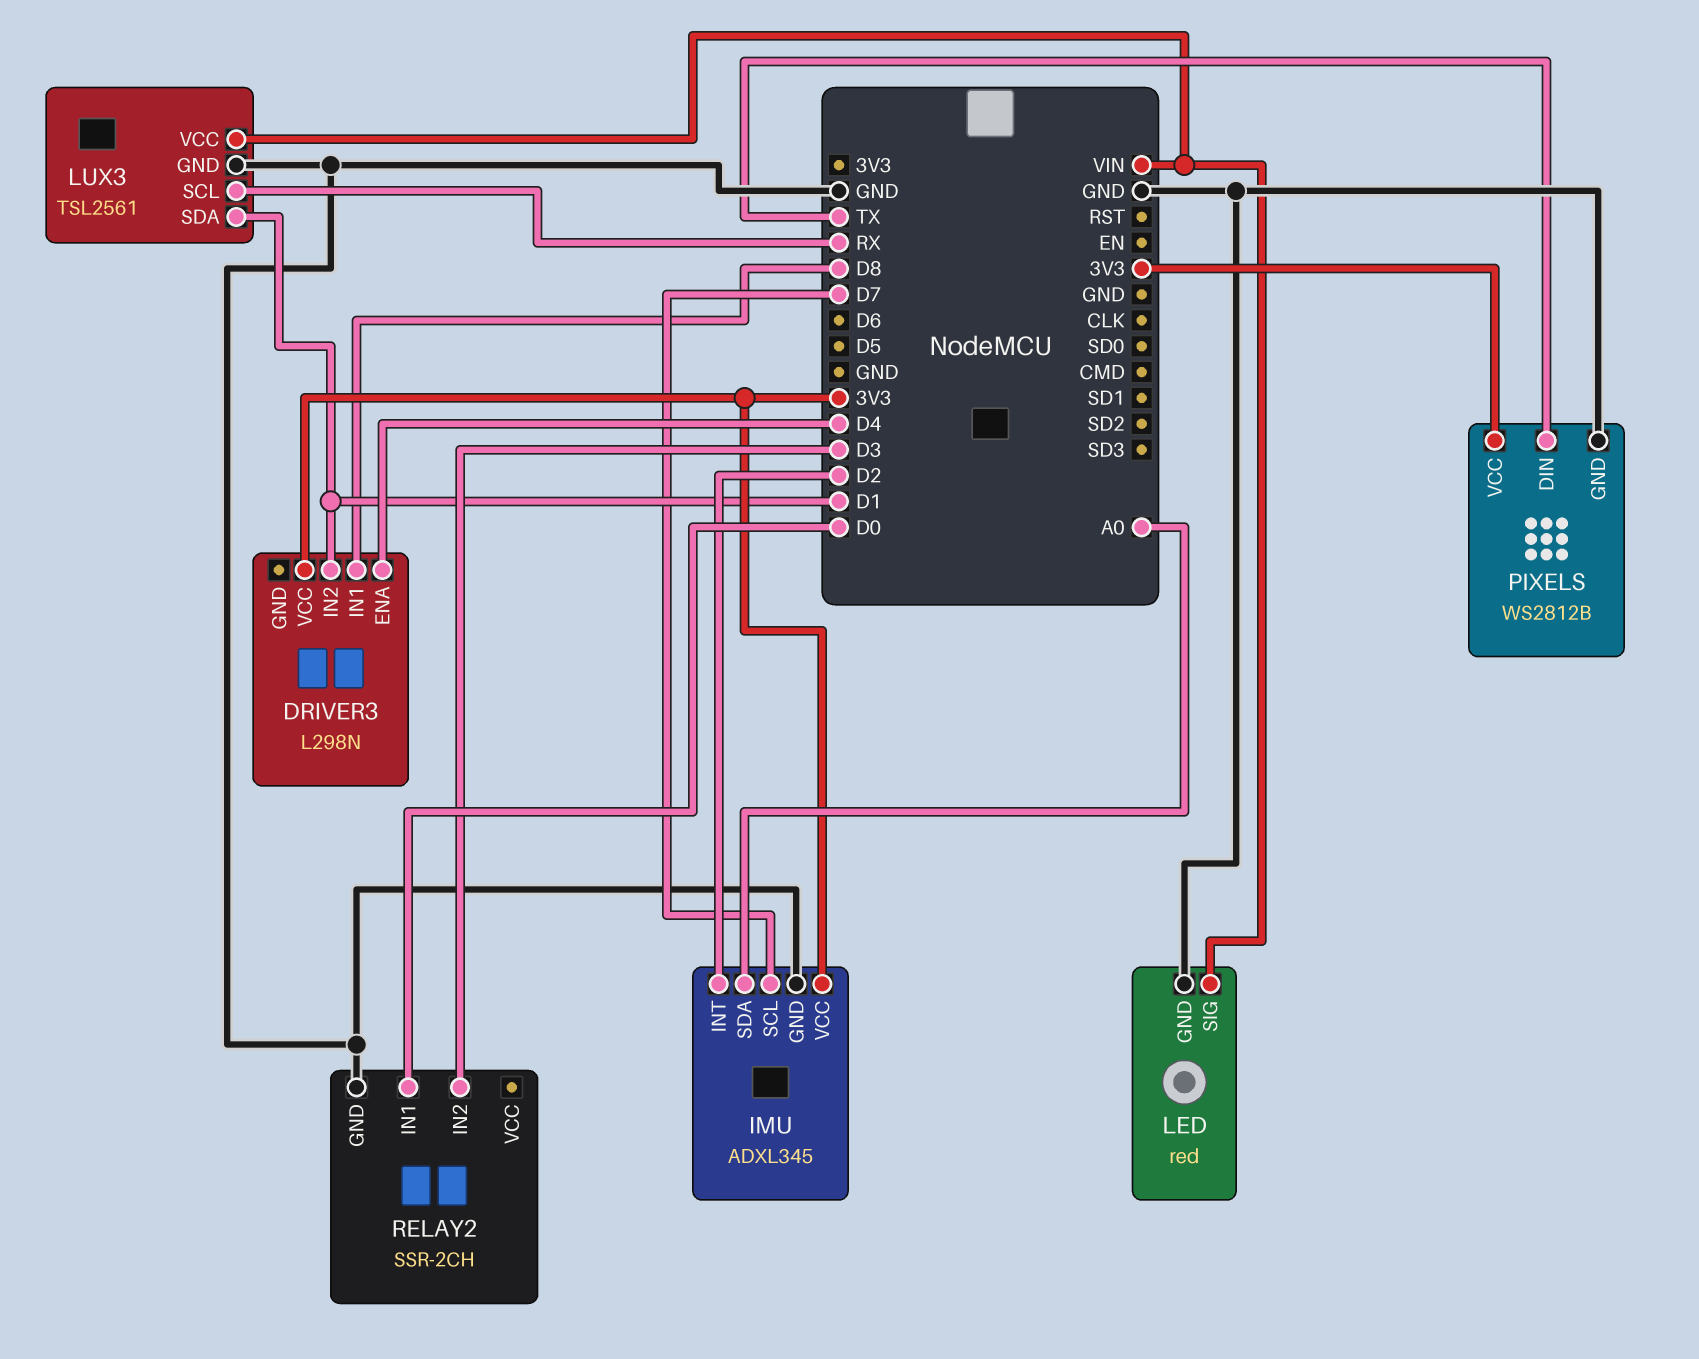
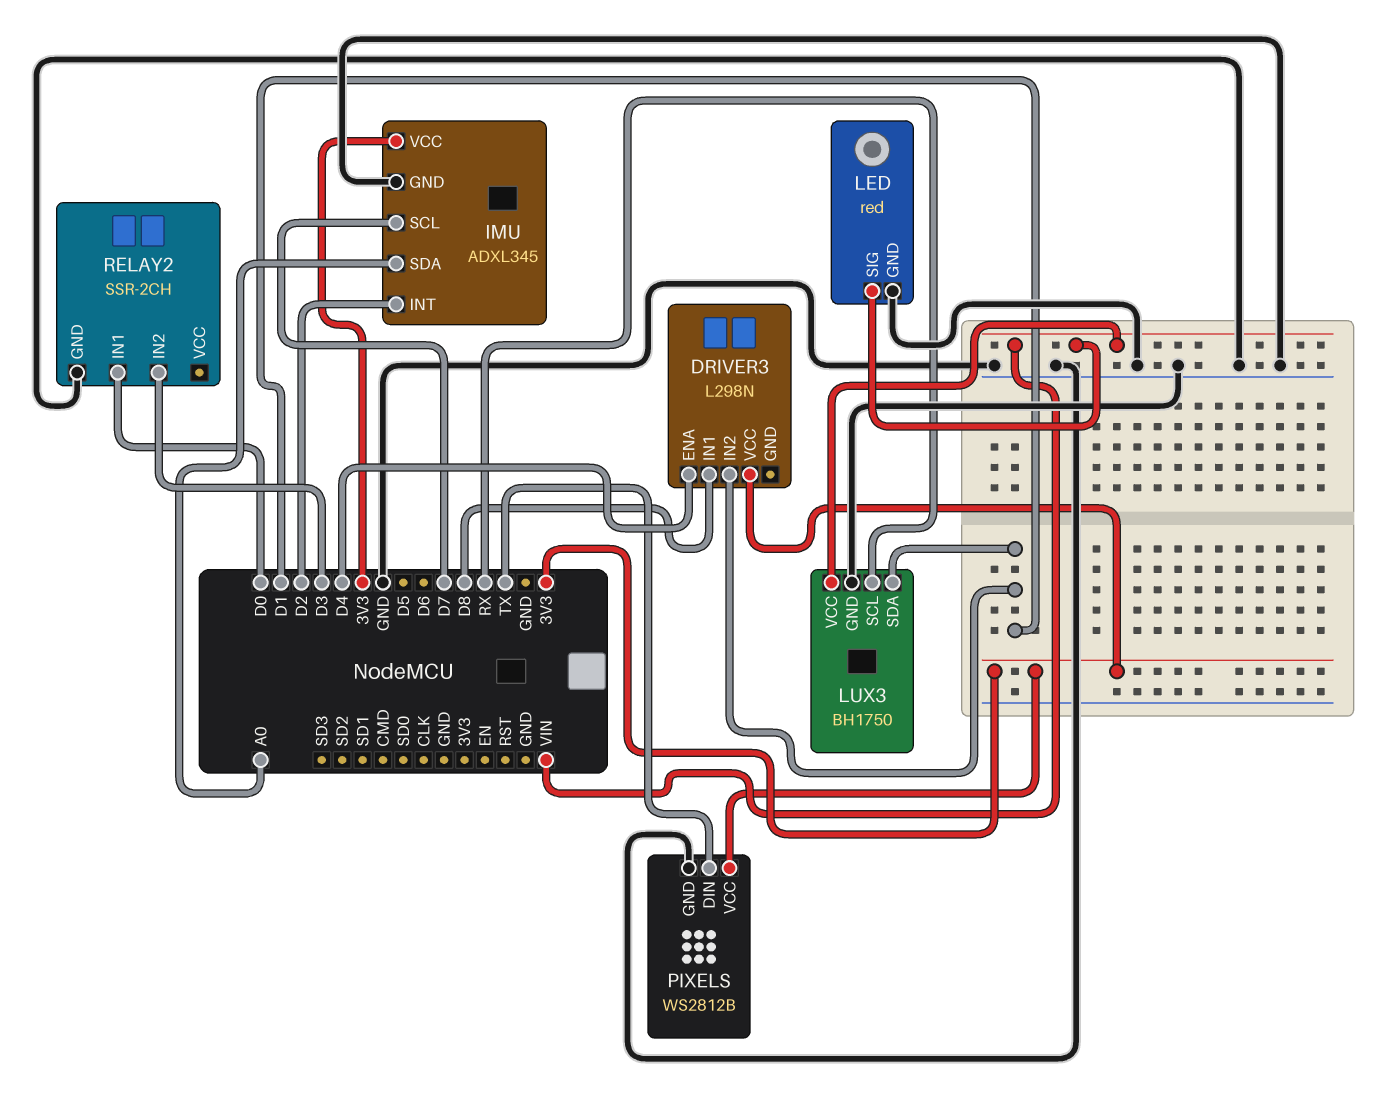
LUX3: TSL2561 -> BH1750

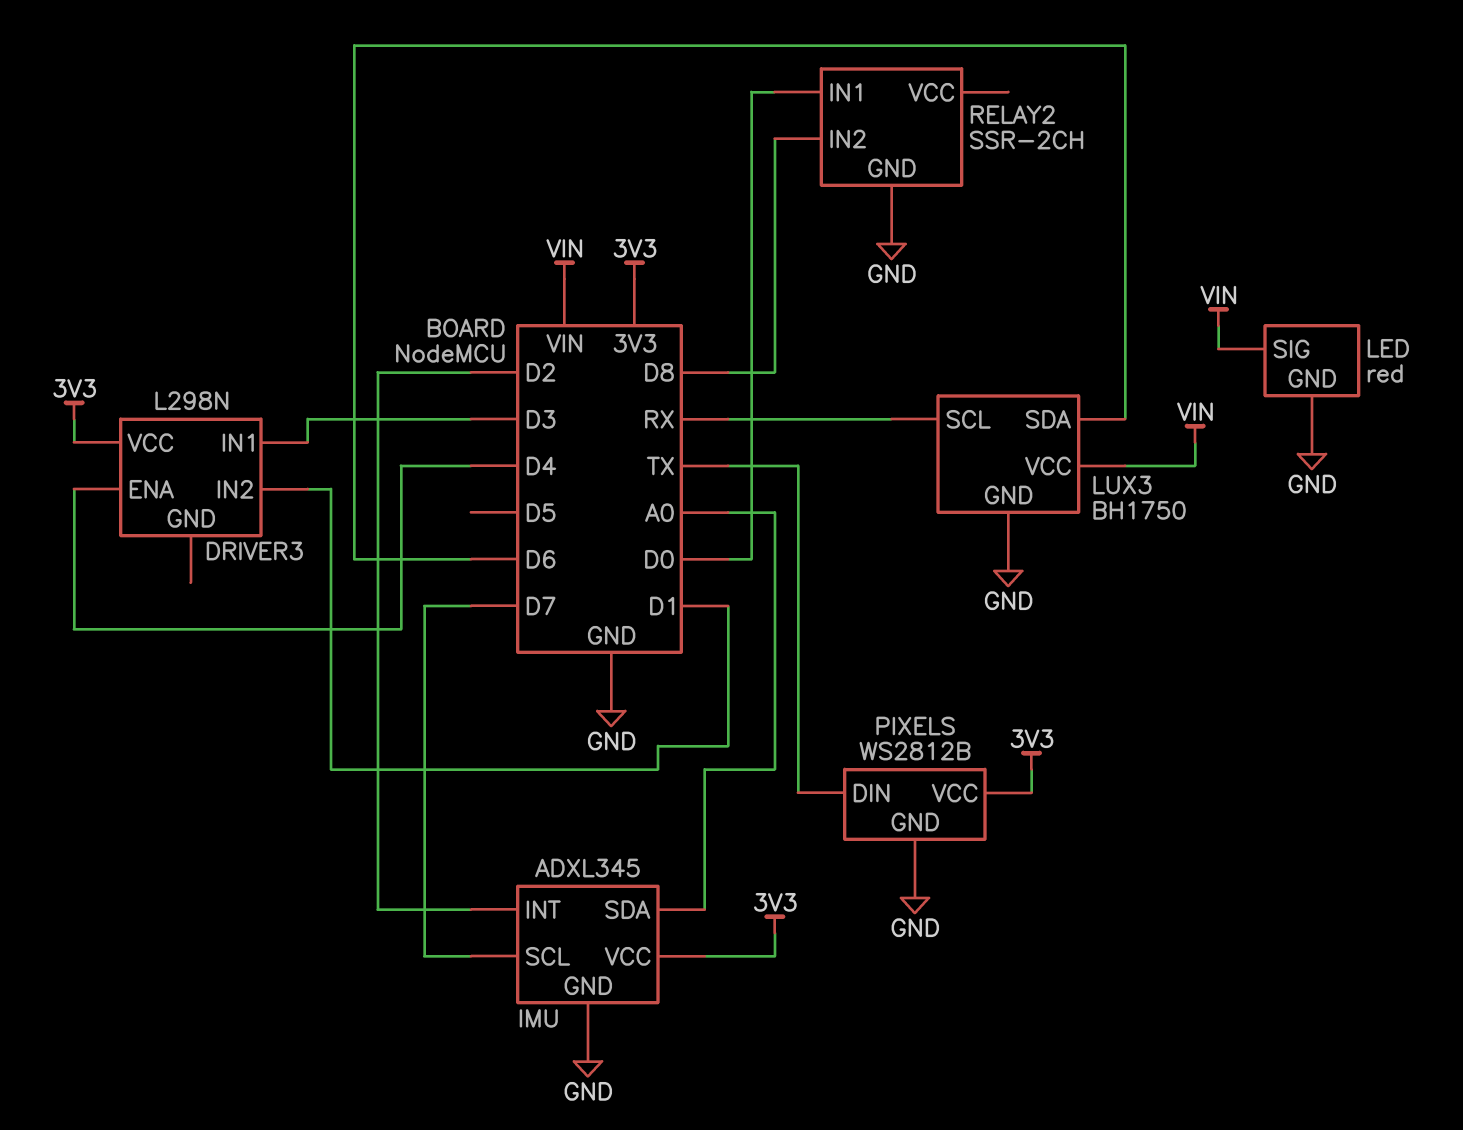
DRIVER3 pin IN1: D8 -> D3
LUX3 pin SDA: D1 -> D6
RELAY2 pin IN2: D3 -> D8

